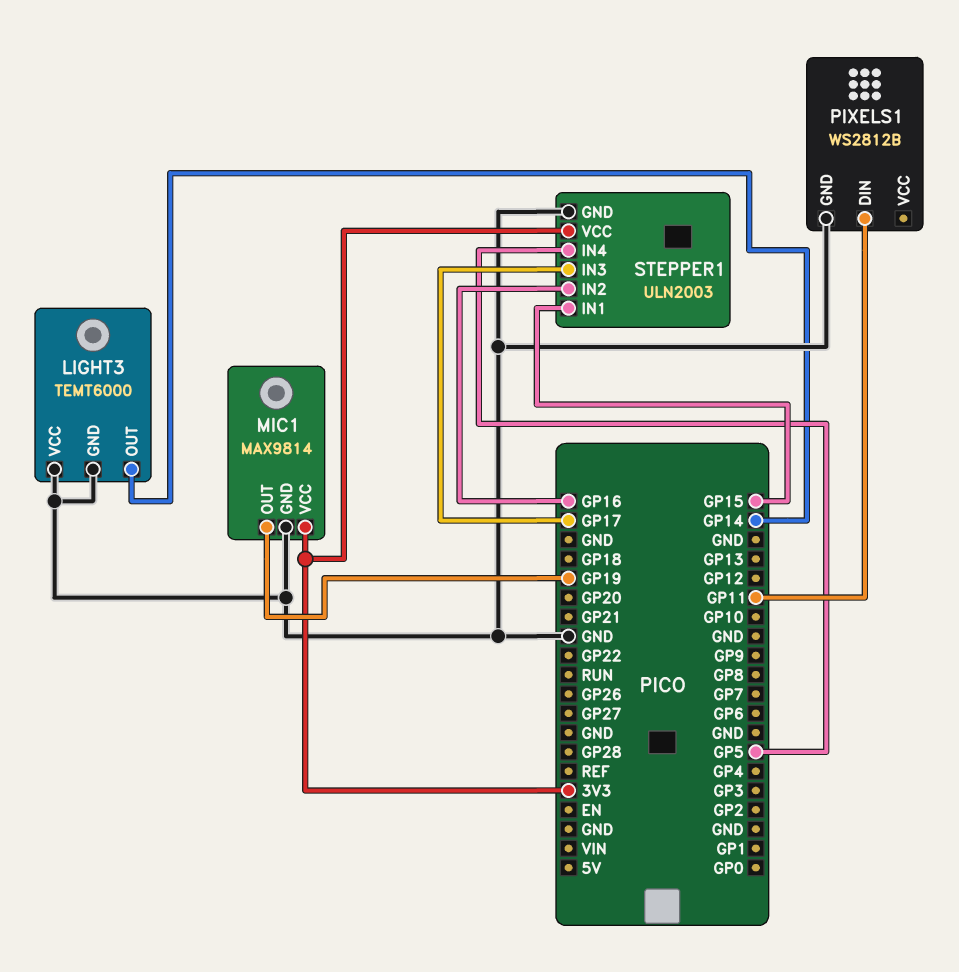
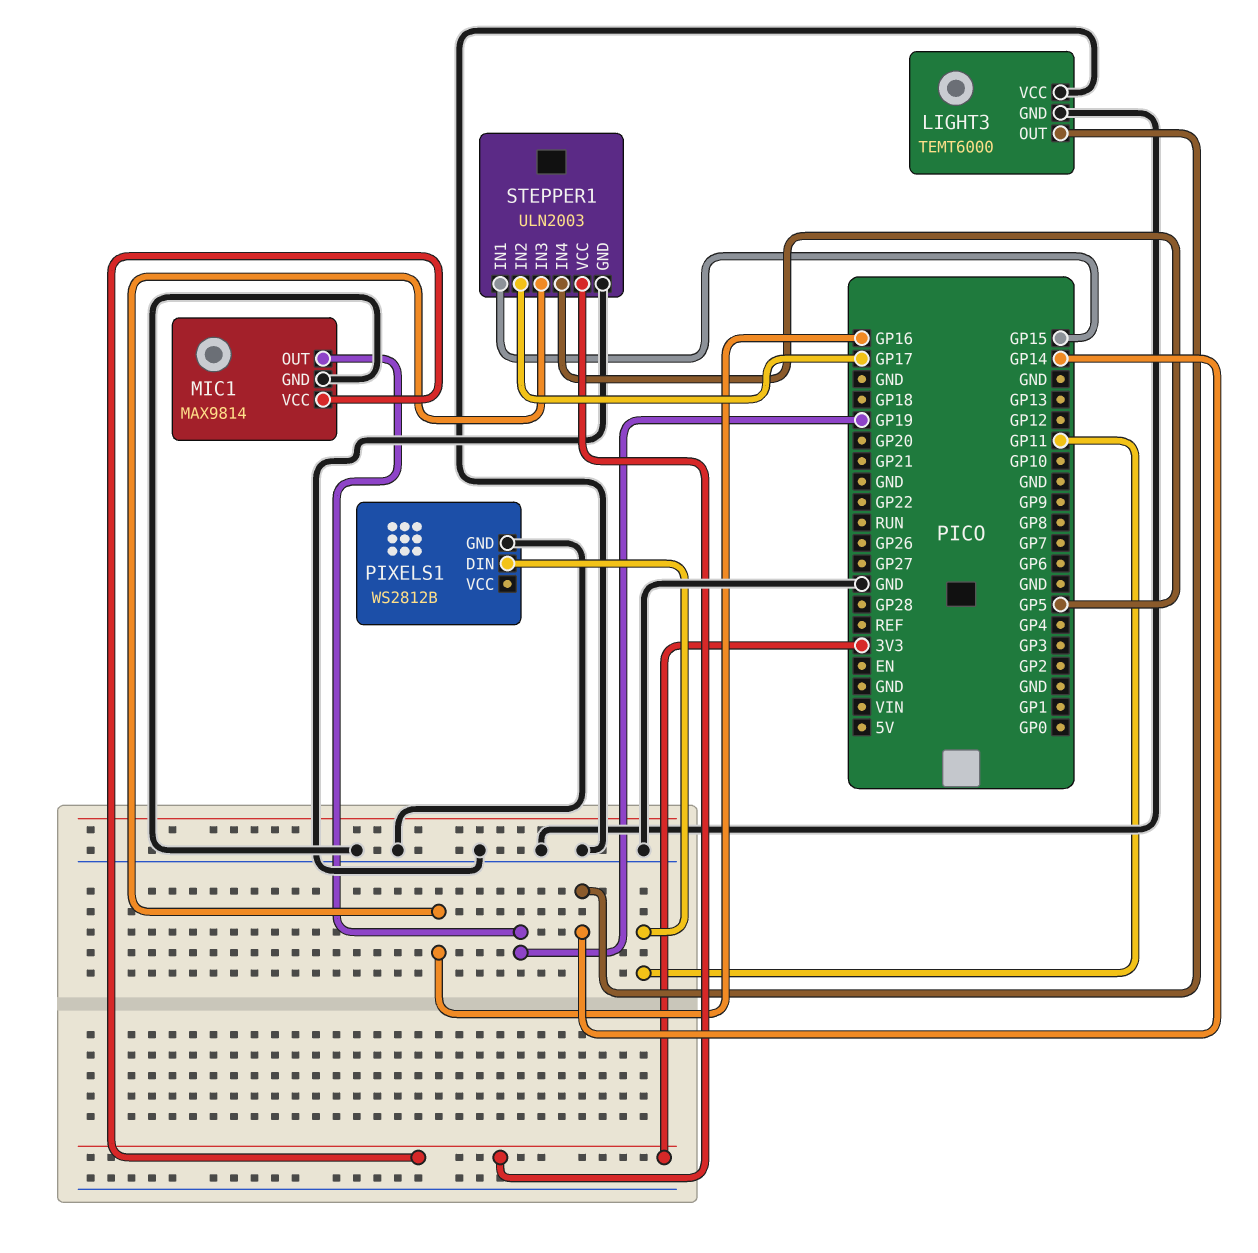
STEPPER1 pin IN2: GP16 -> GP17
STEPPER1 pin IN3: GP17 -> GP16

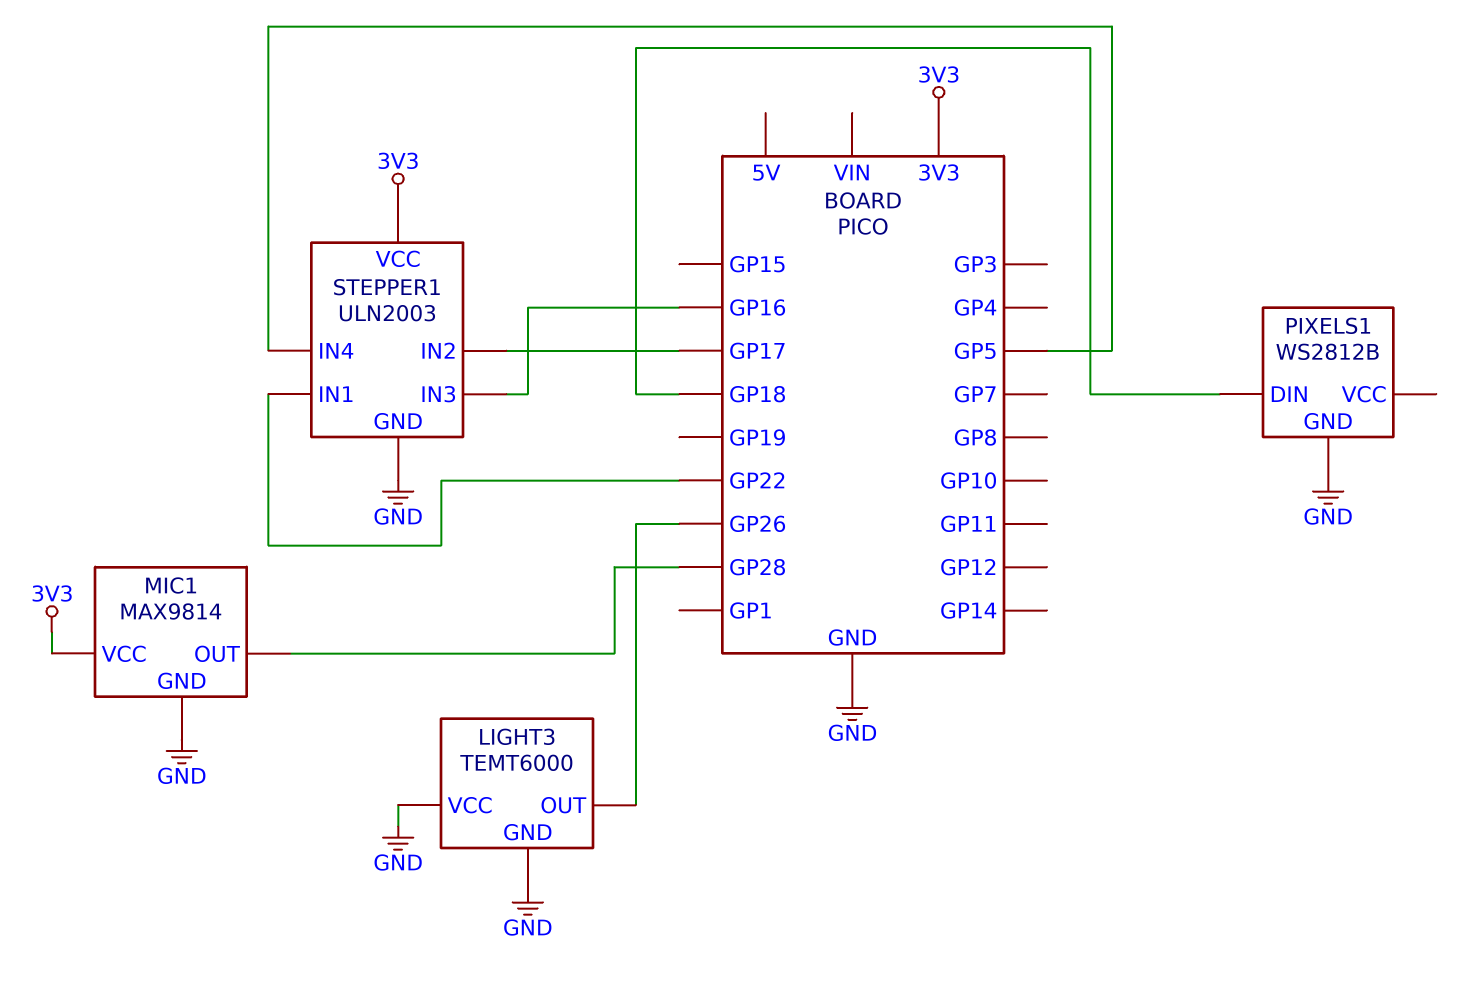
LIGHT3 pin OUT: GP14 -> GP26
MIC1 pin OUT: GP19 -> GP28
PIXELS1 pin DIN: GP11 -> GP18
STEPPER1 pin IN1: GP15 -> GP22

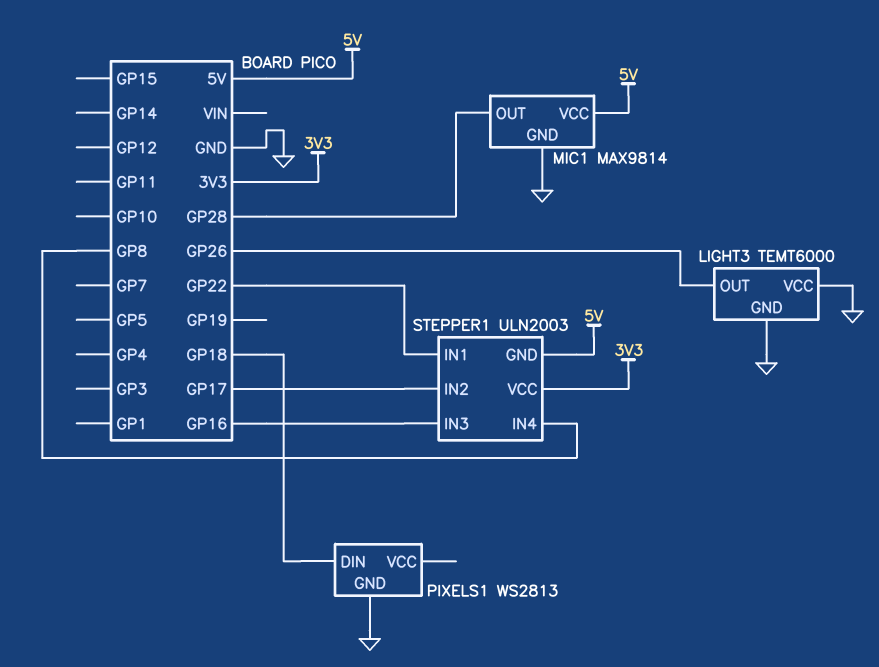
MIC1 pin VCC: 3V3 -> 5V
PIXELS1: WS2812B -> WS2813
STEPPER1 pin GND: GND -> 5V
STEPPER1 pin IN4: GP5 -> GP8

